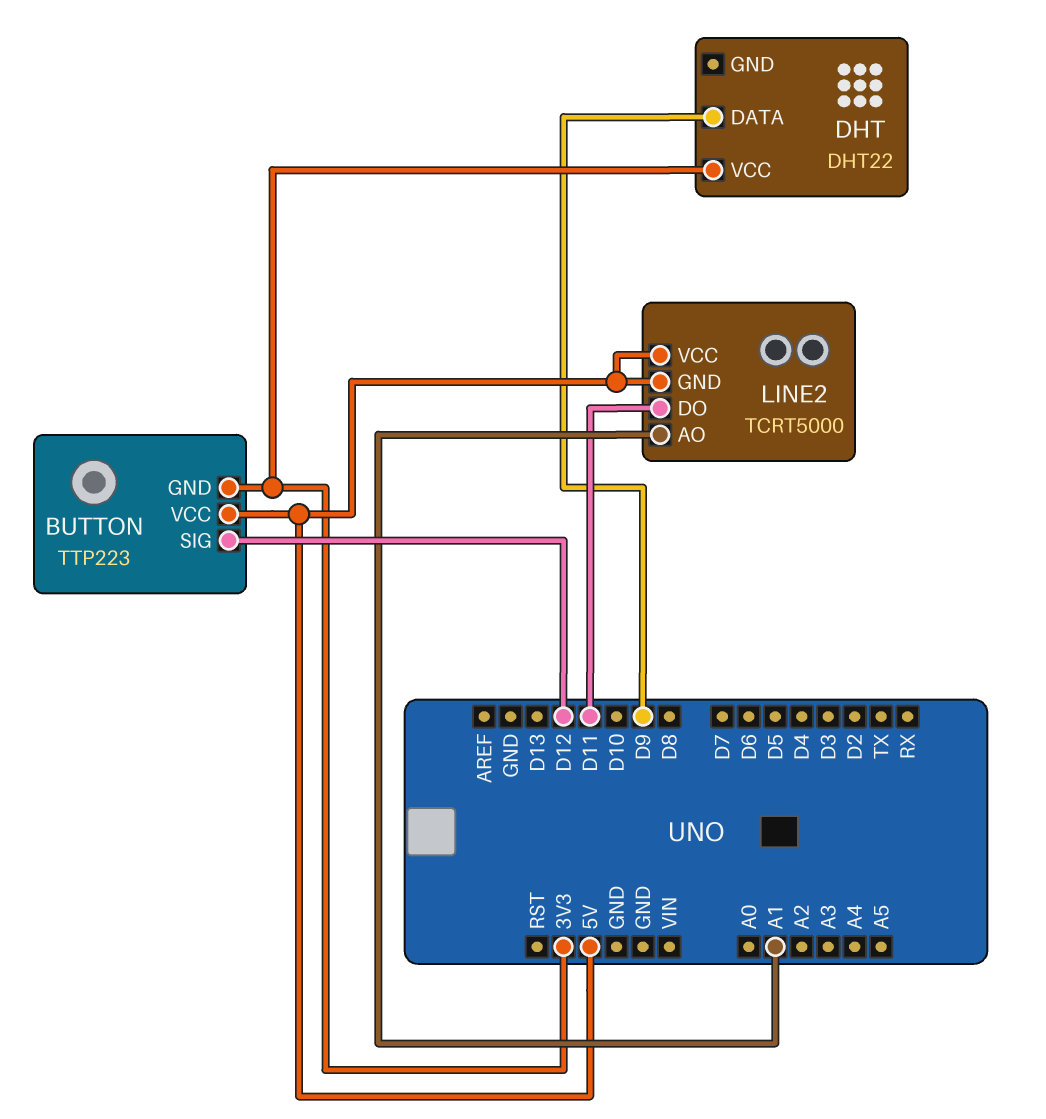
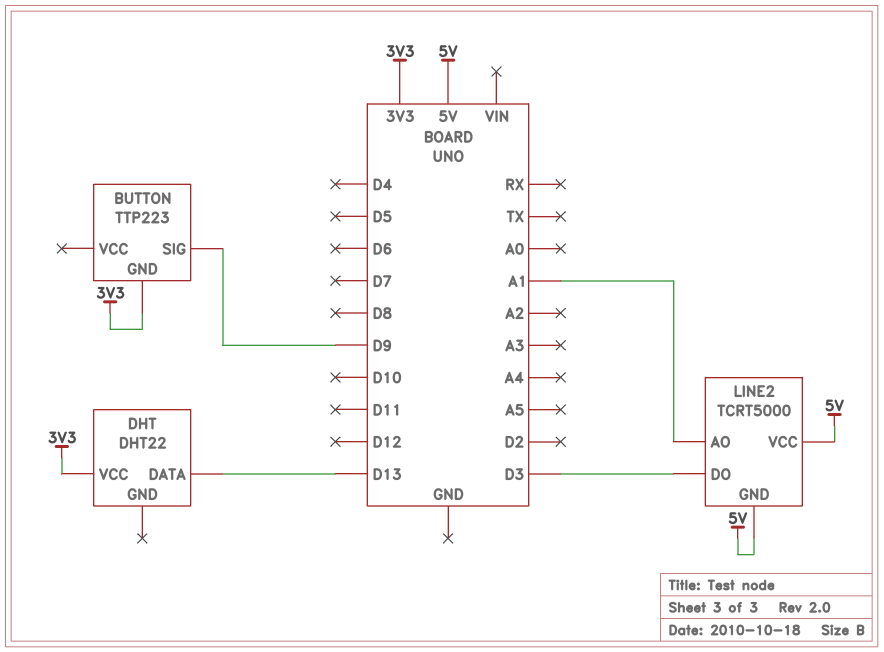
BUTTON pin SIG: D12 -> D9
BUTTON pin VCC: 5V -> none
DHT pin DATA: D9 -> D13
LINE2 pin DO: D11 -> D3

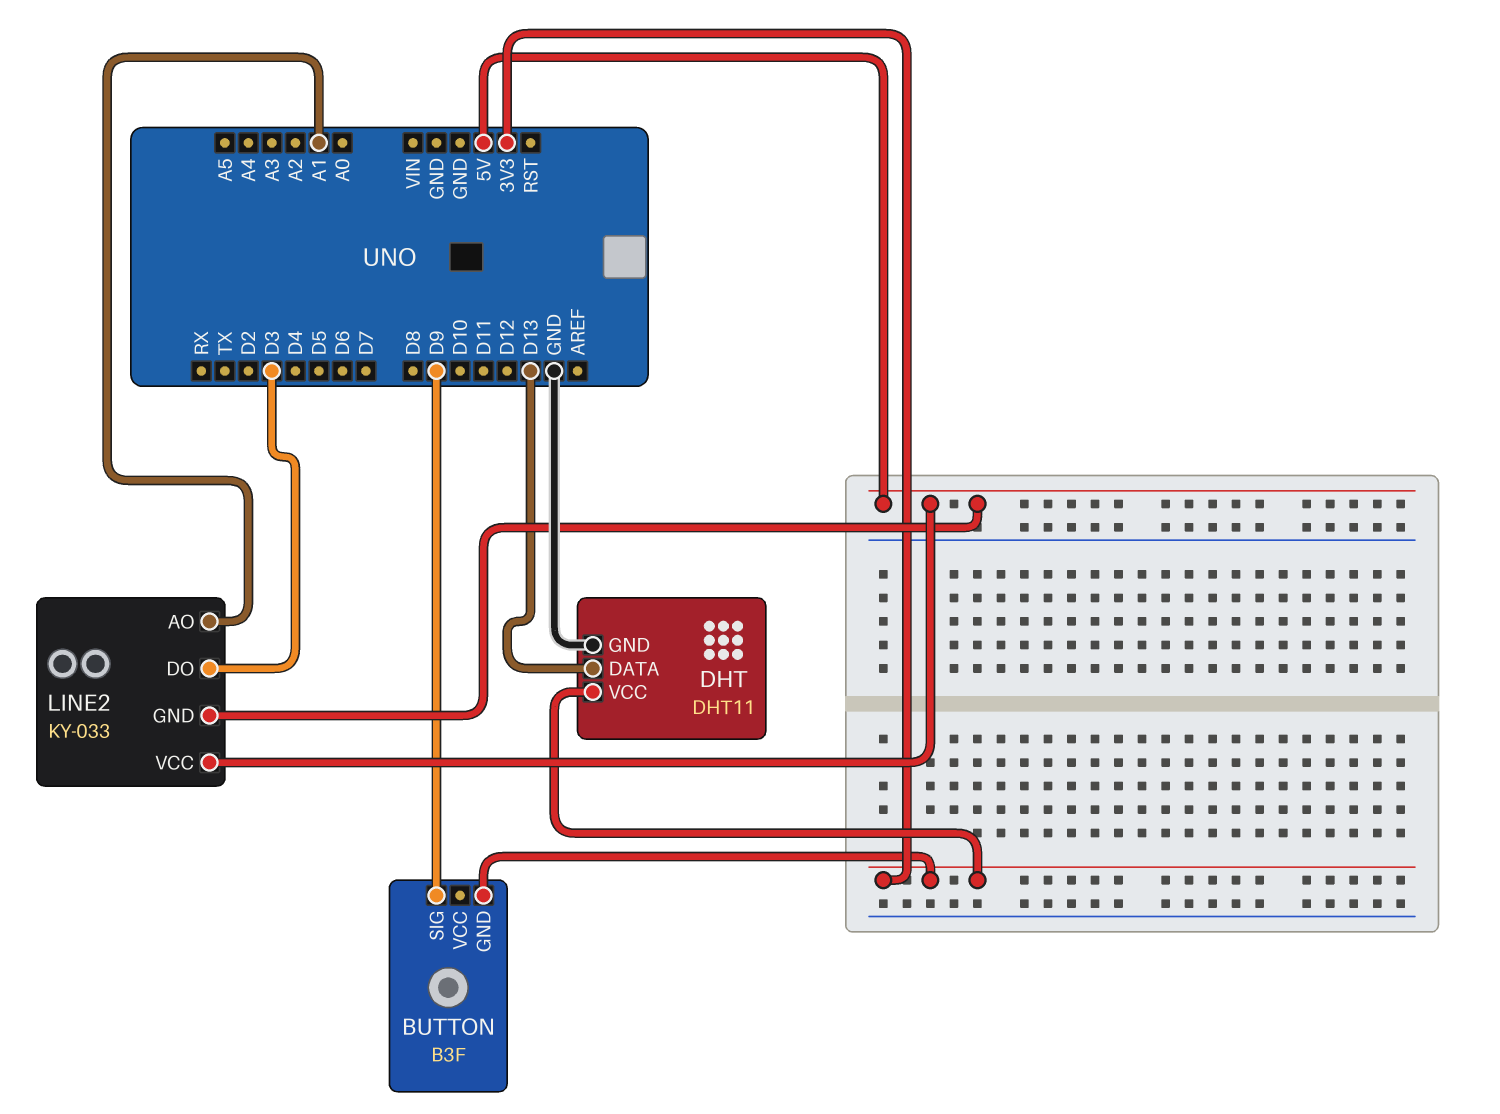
BUTTON: TTP223 -> B3F
DHT: DHT22 -> DHT11
DHT pin GND: none -> GND
LINE2: TCRT5000 -> KY-033

